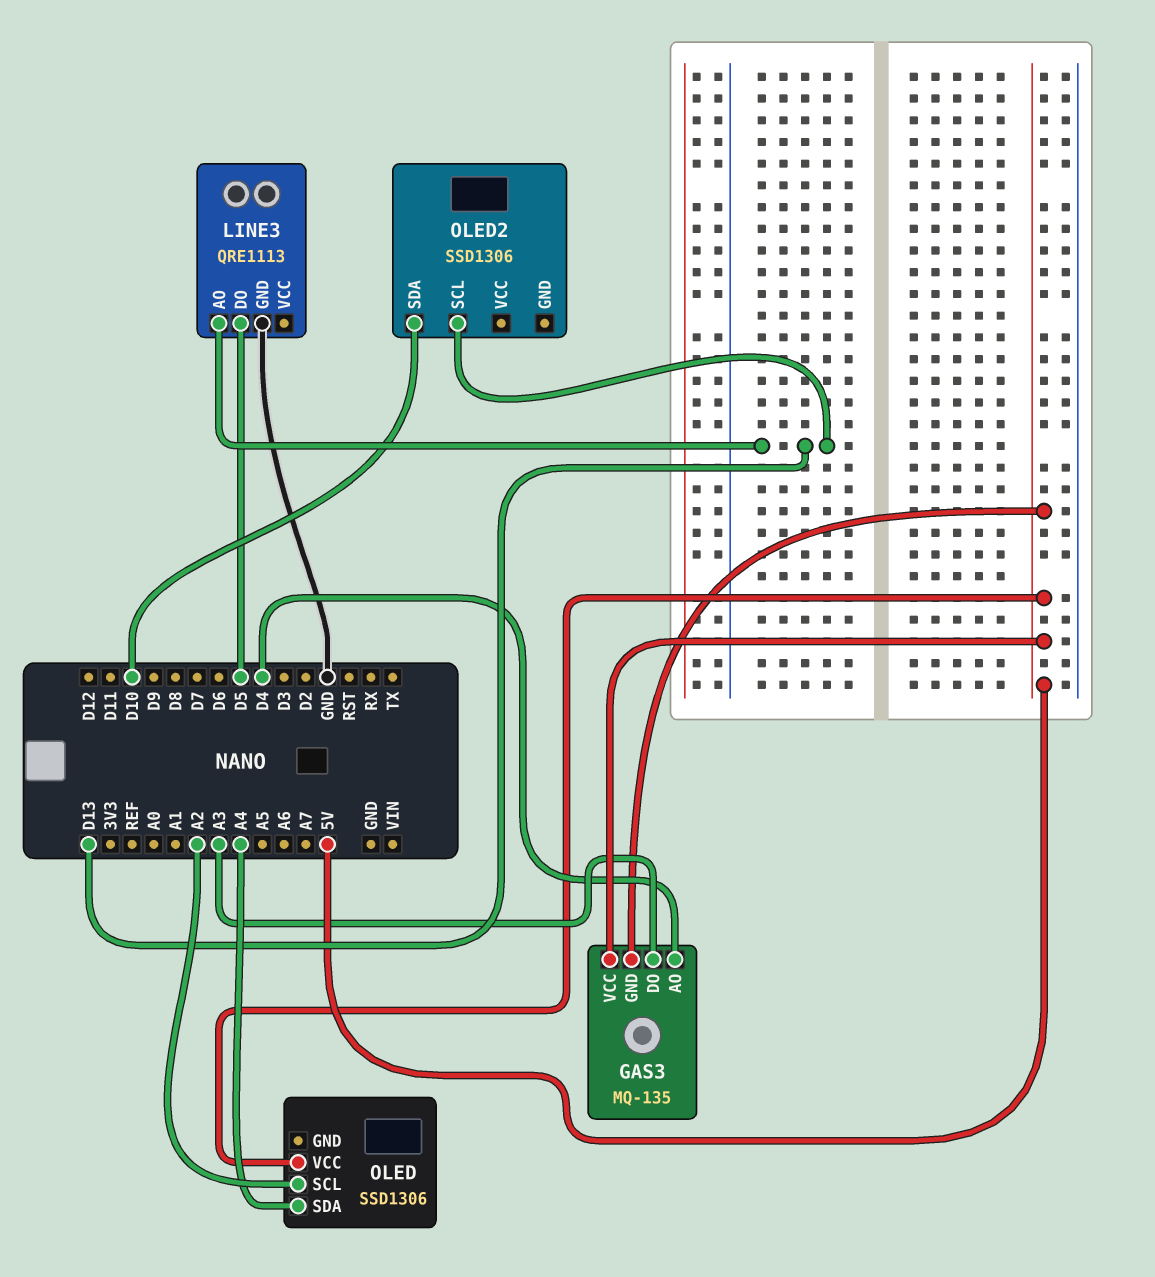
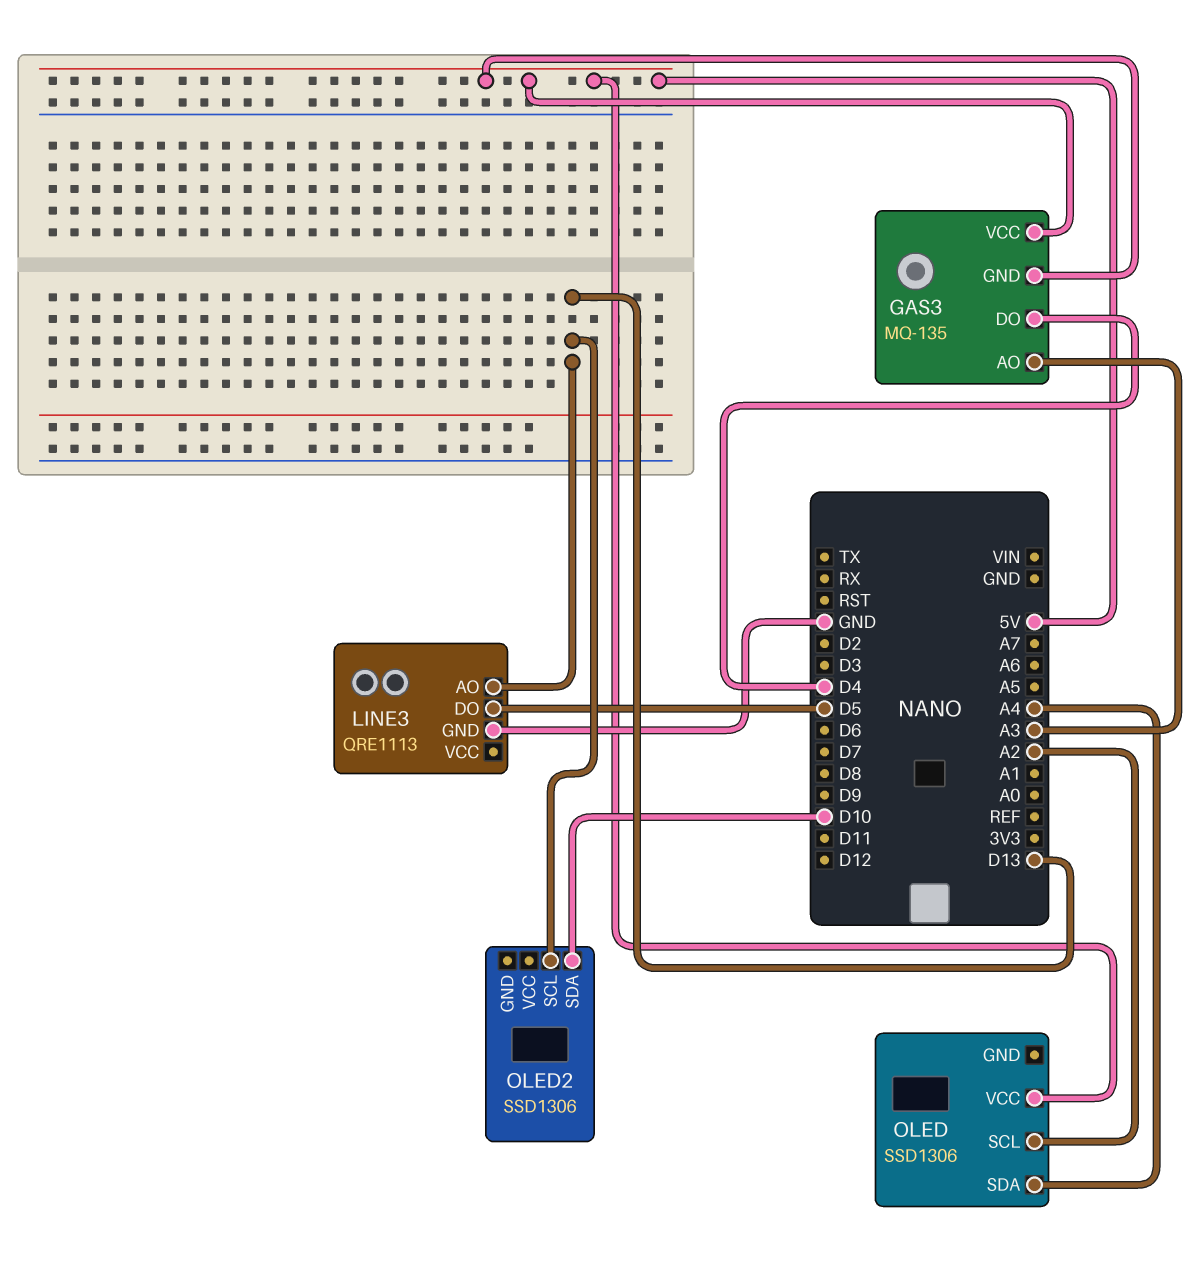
GAS3 pin AO: D4 -> A3
GAS3 pin DO: A3 -> D4

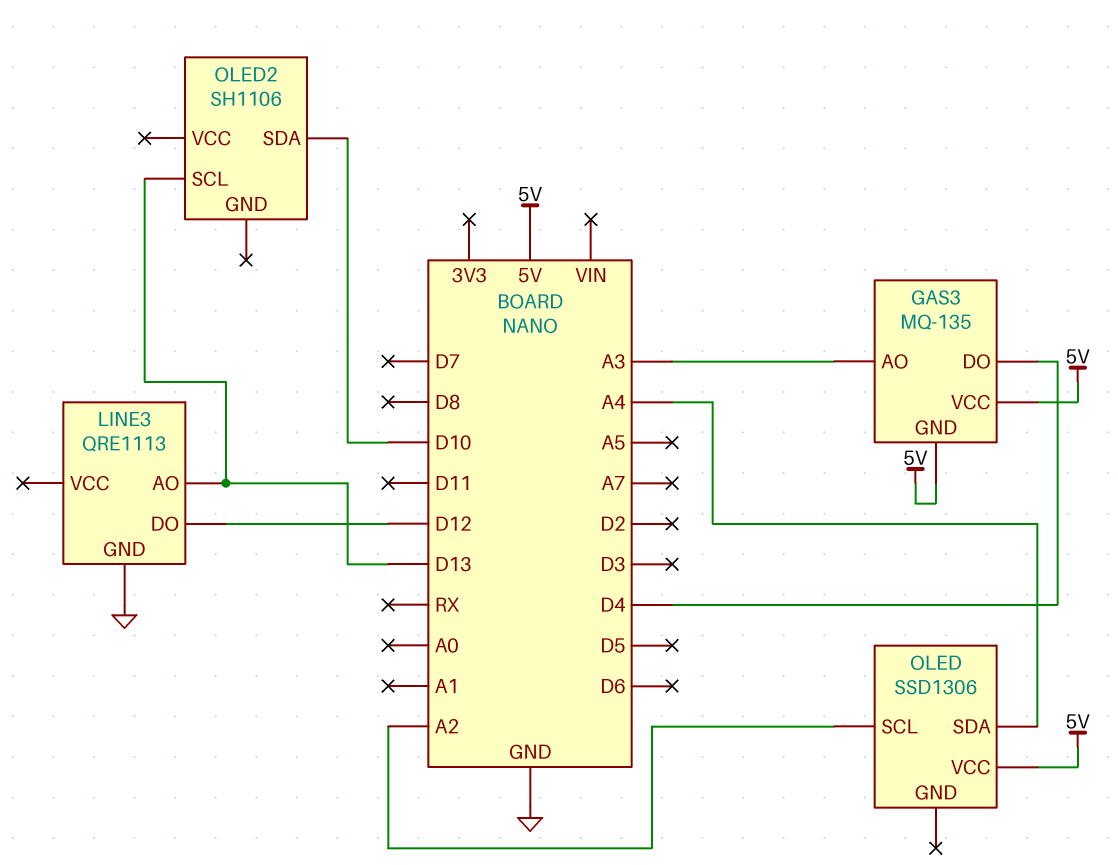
LINE3 pin DO: D5 -> D12
OLED2: SSD1306 -> SH1106

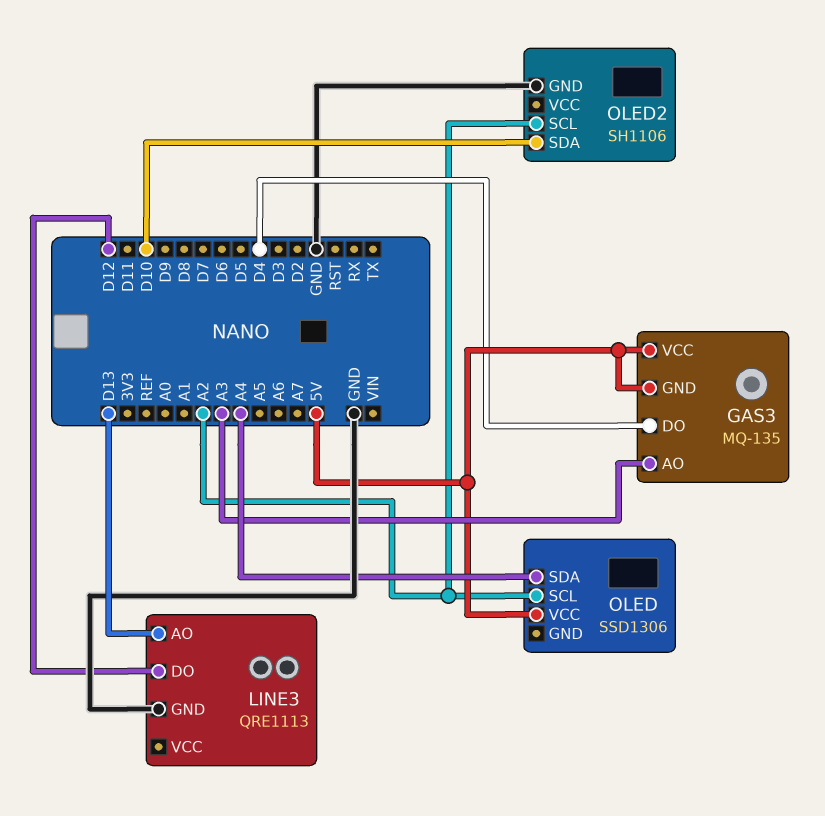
OLED2 pin GND: none -> GND
OLED2 pin SCL: D13 -> A2

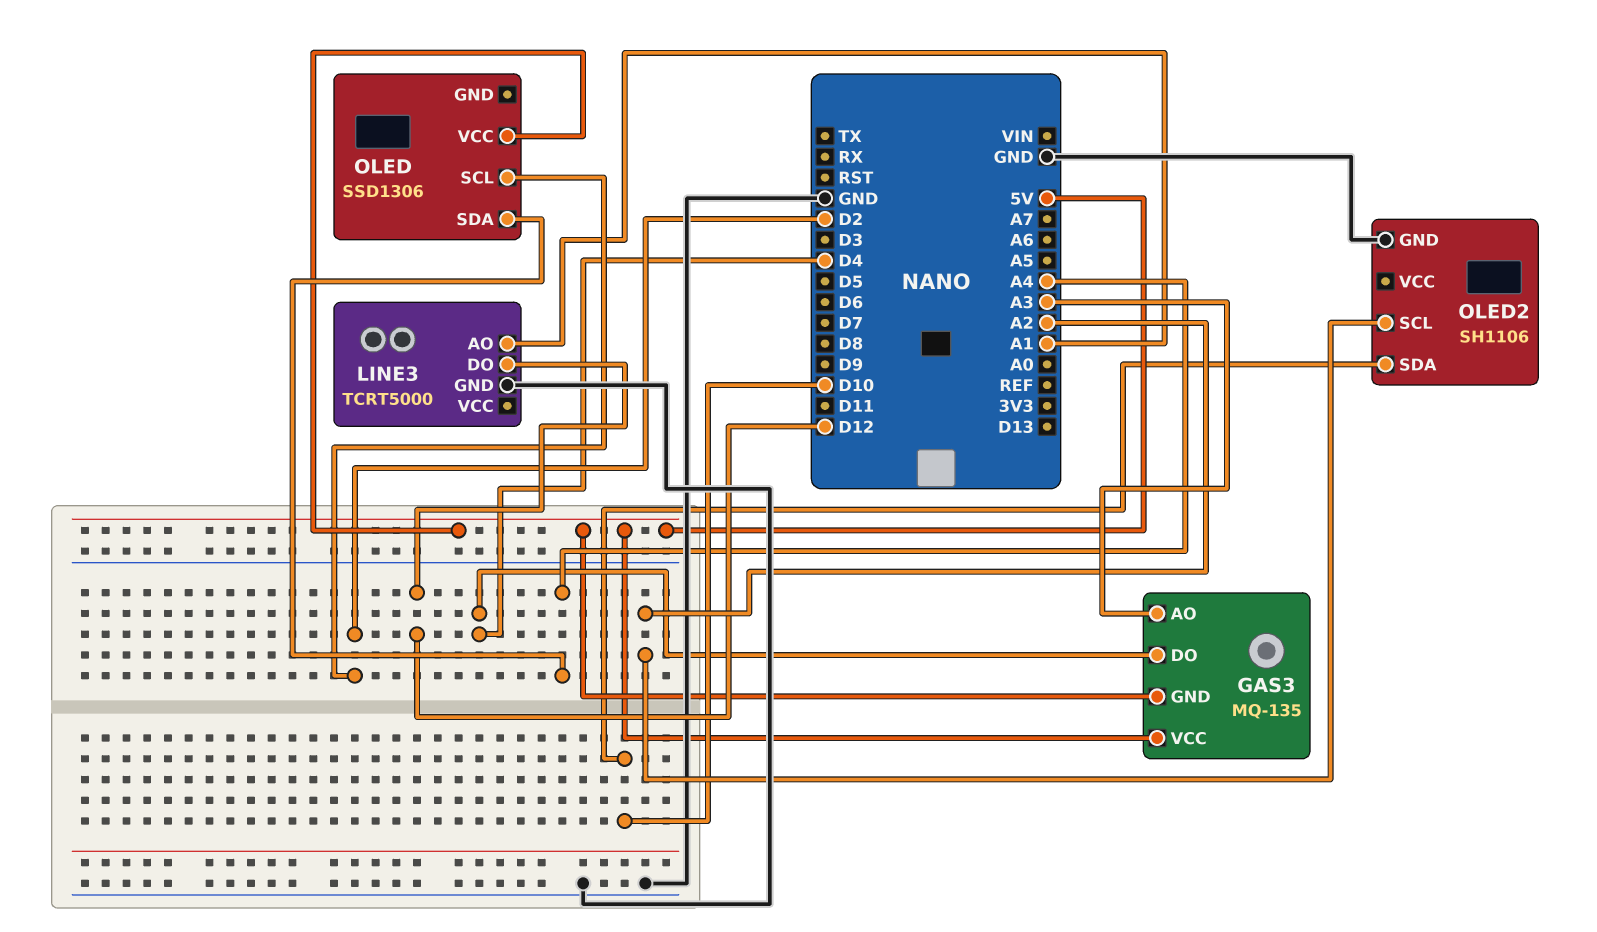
LINE3: QRE1113 -> TCRT5000
LINE3 pin AO: D13 -> A1
OLED pin SCL: A2 -> D2

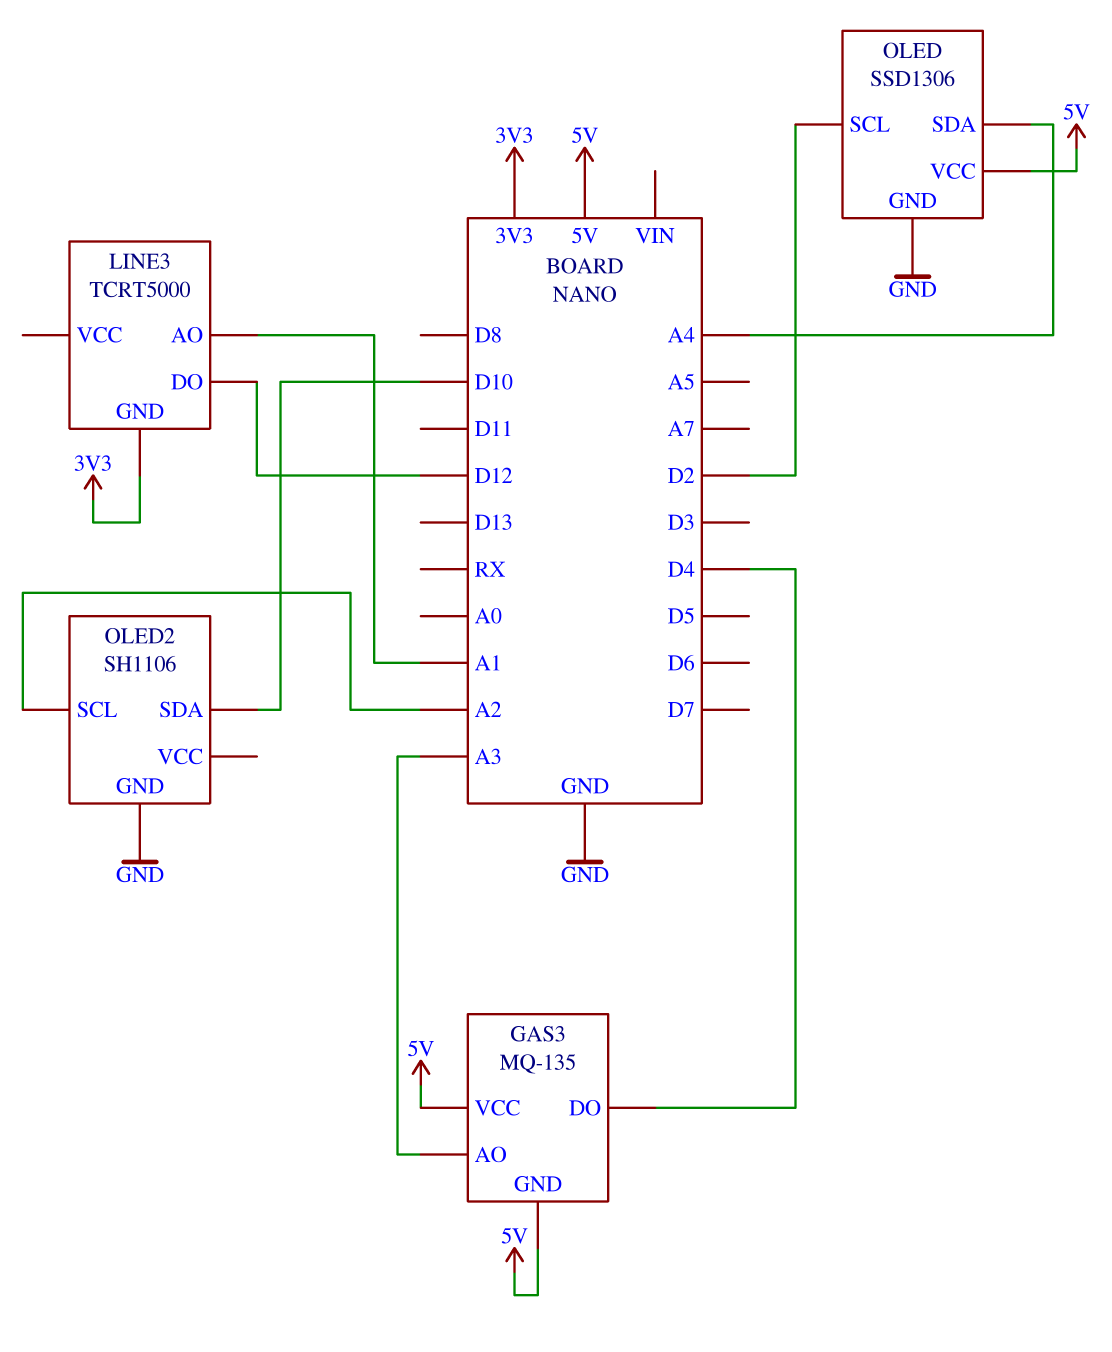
LINE3 pin GND: GND -> 3V3
OLED pin GND: none -> GND

